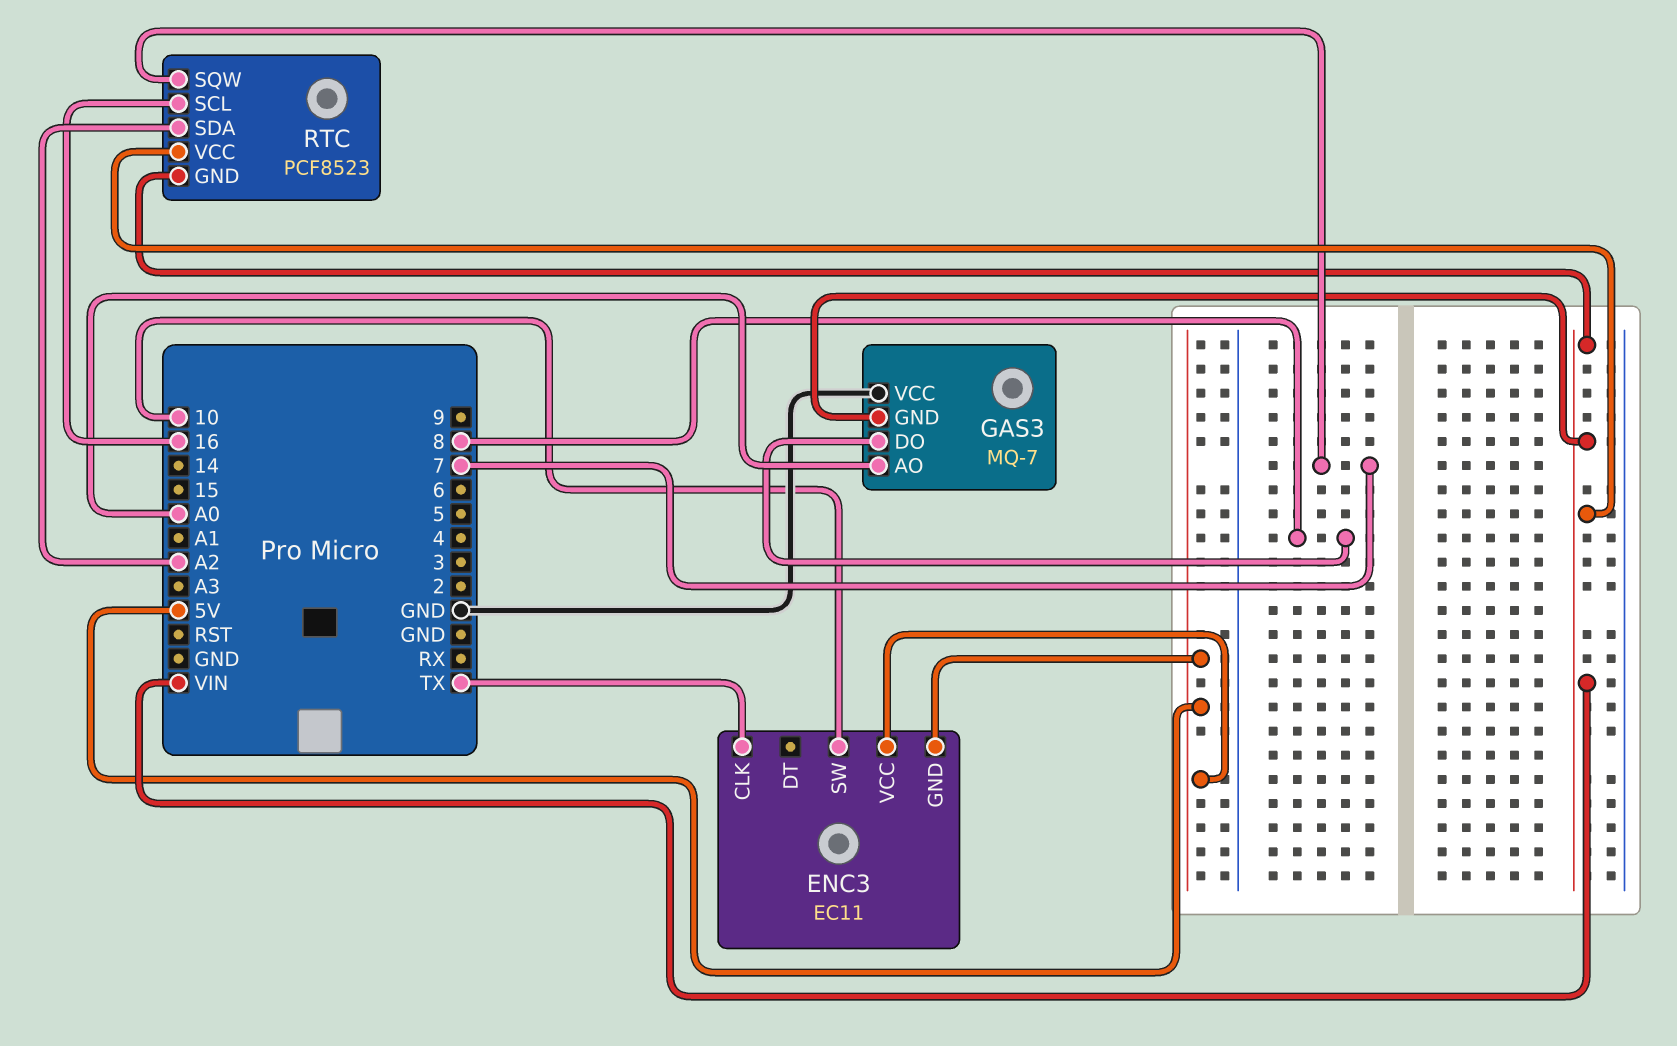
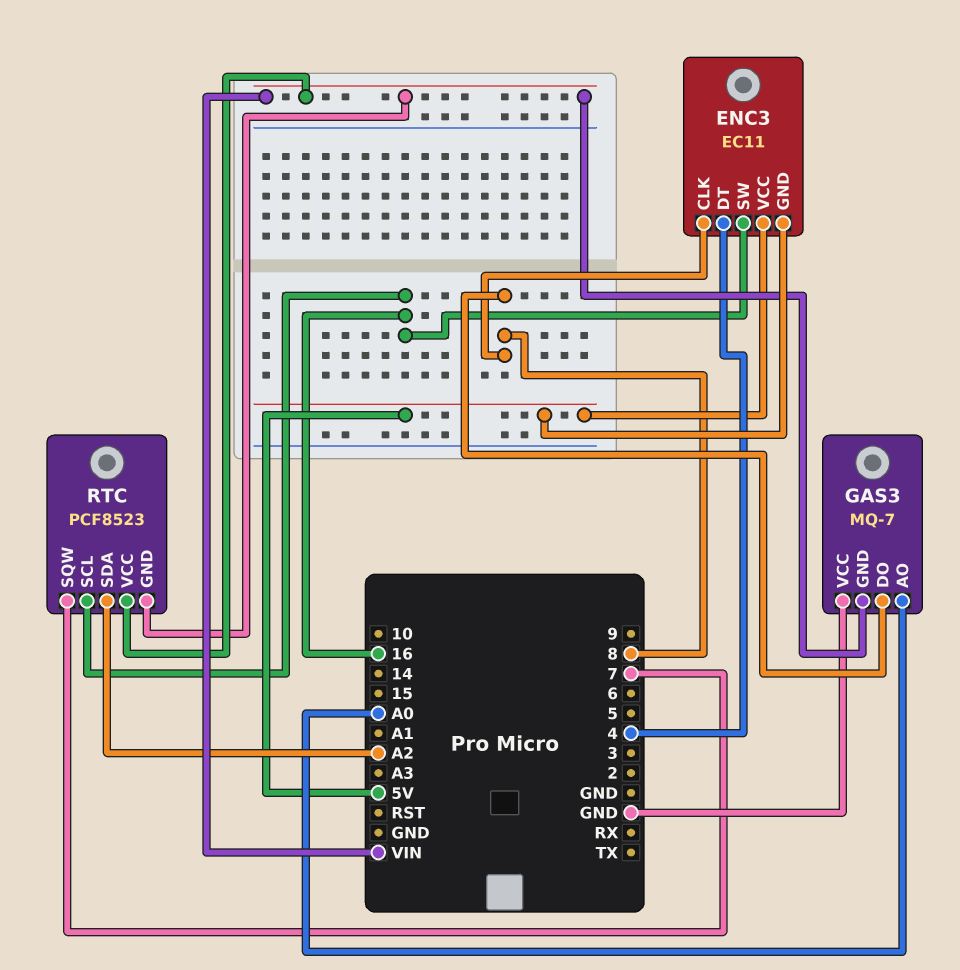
ENC3 pin CLK: TX -> 8
ENC3 pin DT: none -> 4
ENC3 pin SW: 10 -> 16

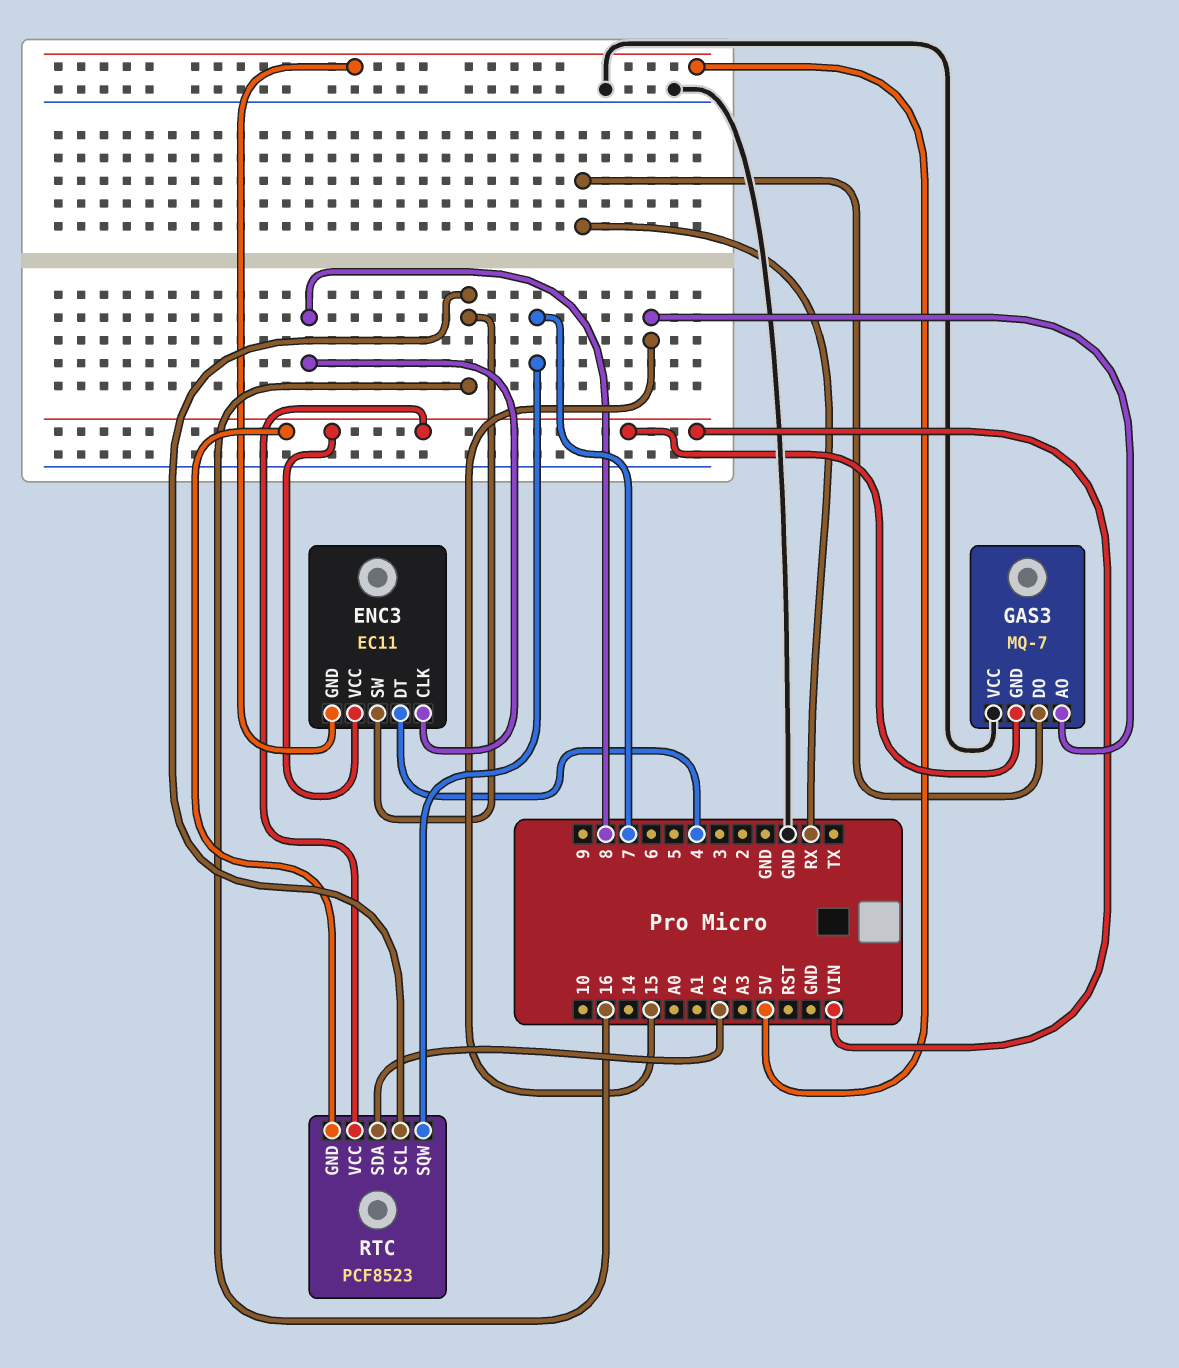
ENC3 pin VCC: 5V -> VIN
GAS3 pin AO: A0 -> 15
GAS3 pin DO: 8 -> RX

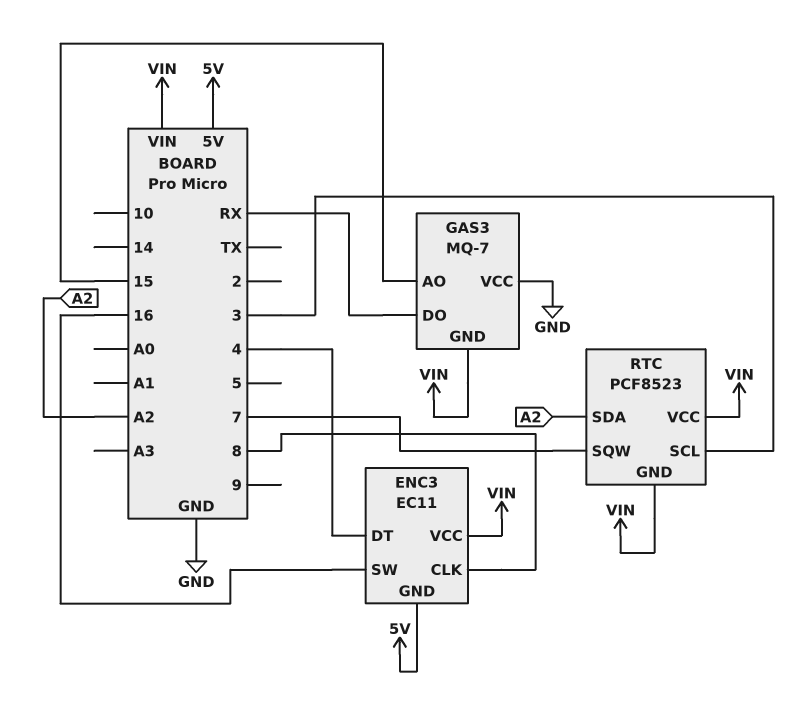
RTC pin SCL: 16 -> 3

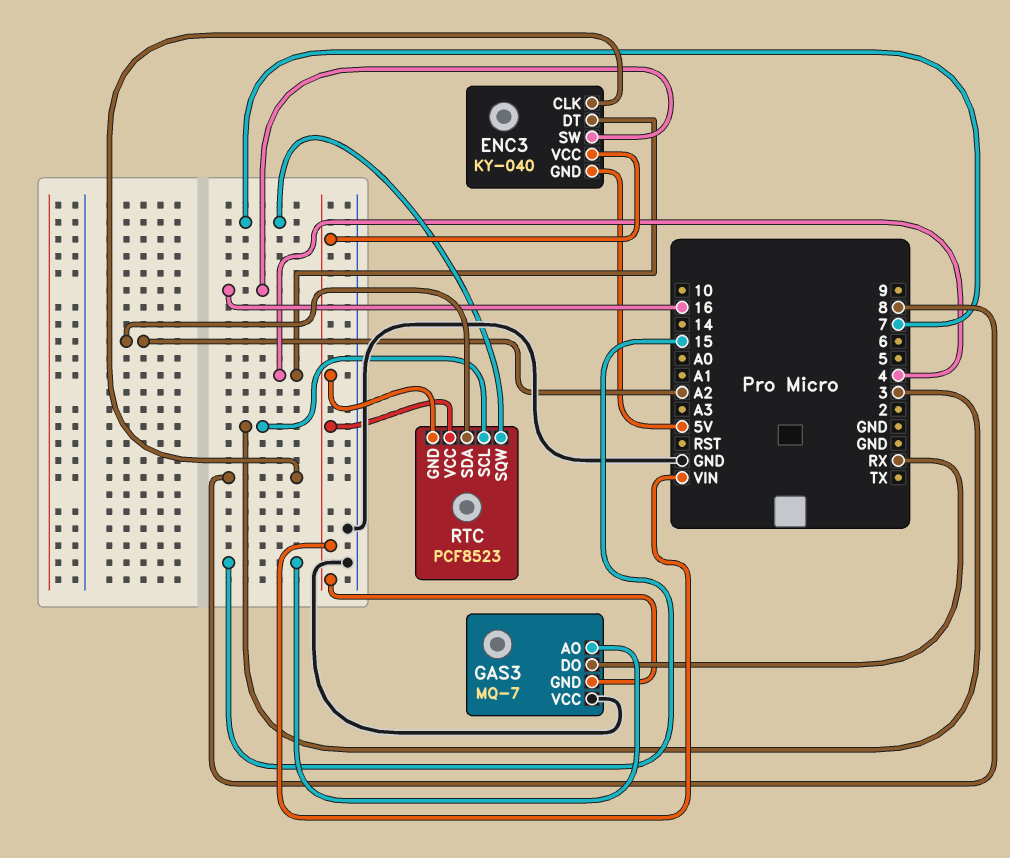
ENC3: EC11 -> KY-040

